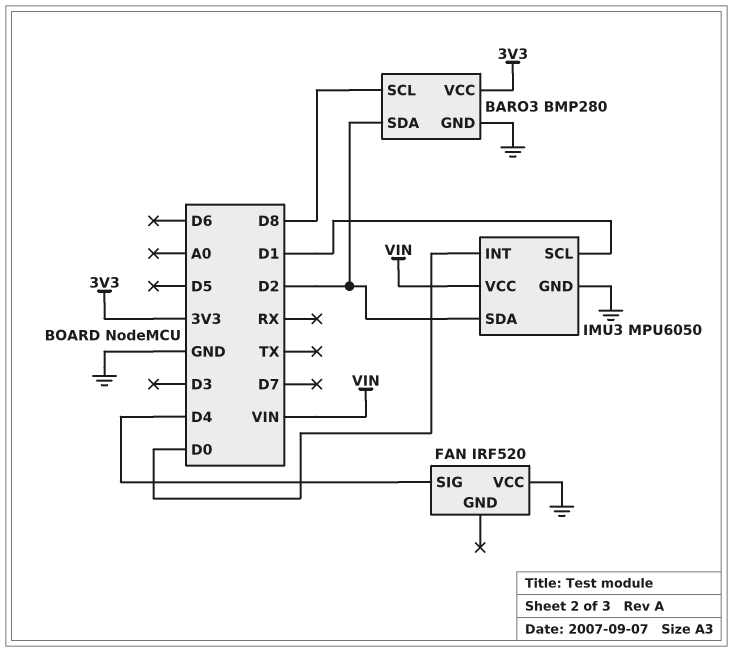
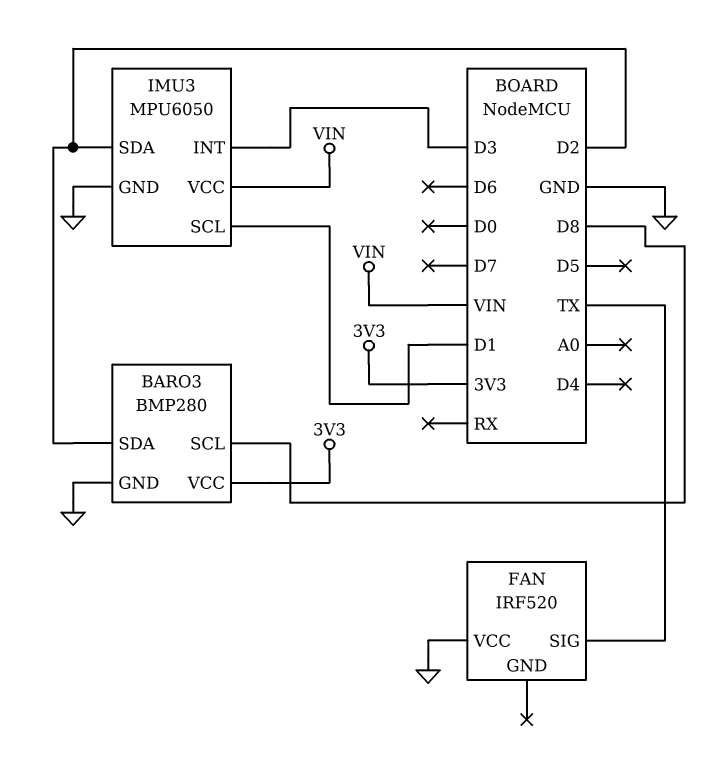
FAN pin SIG: D4 -> TX
IMU3 pin INT: D0 -> D3

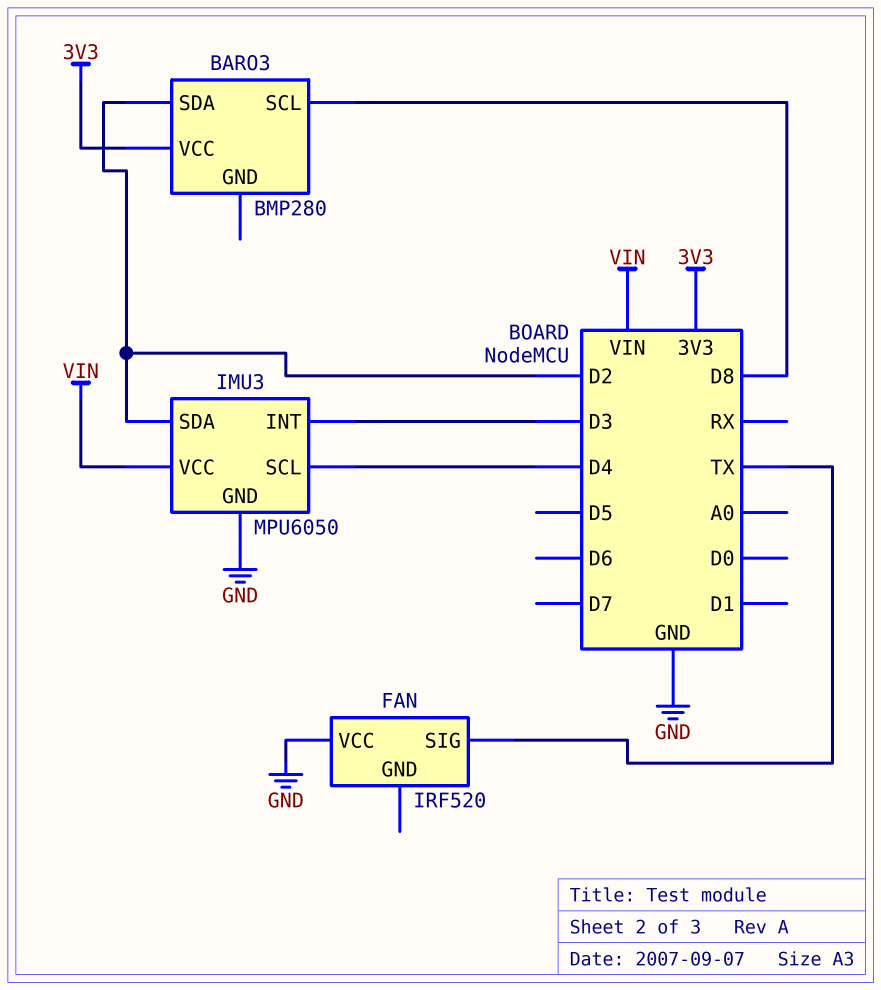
BARO3 pin GND: GND -> none
IMU3 pin SCL: D1 -> D4

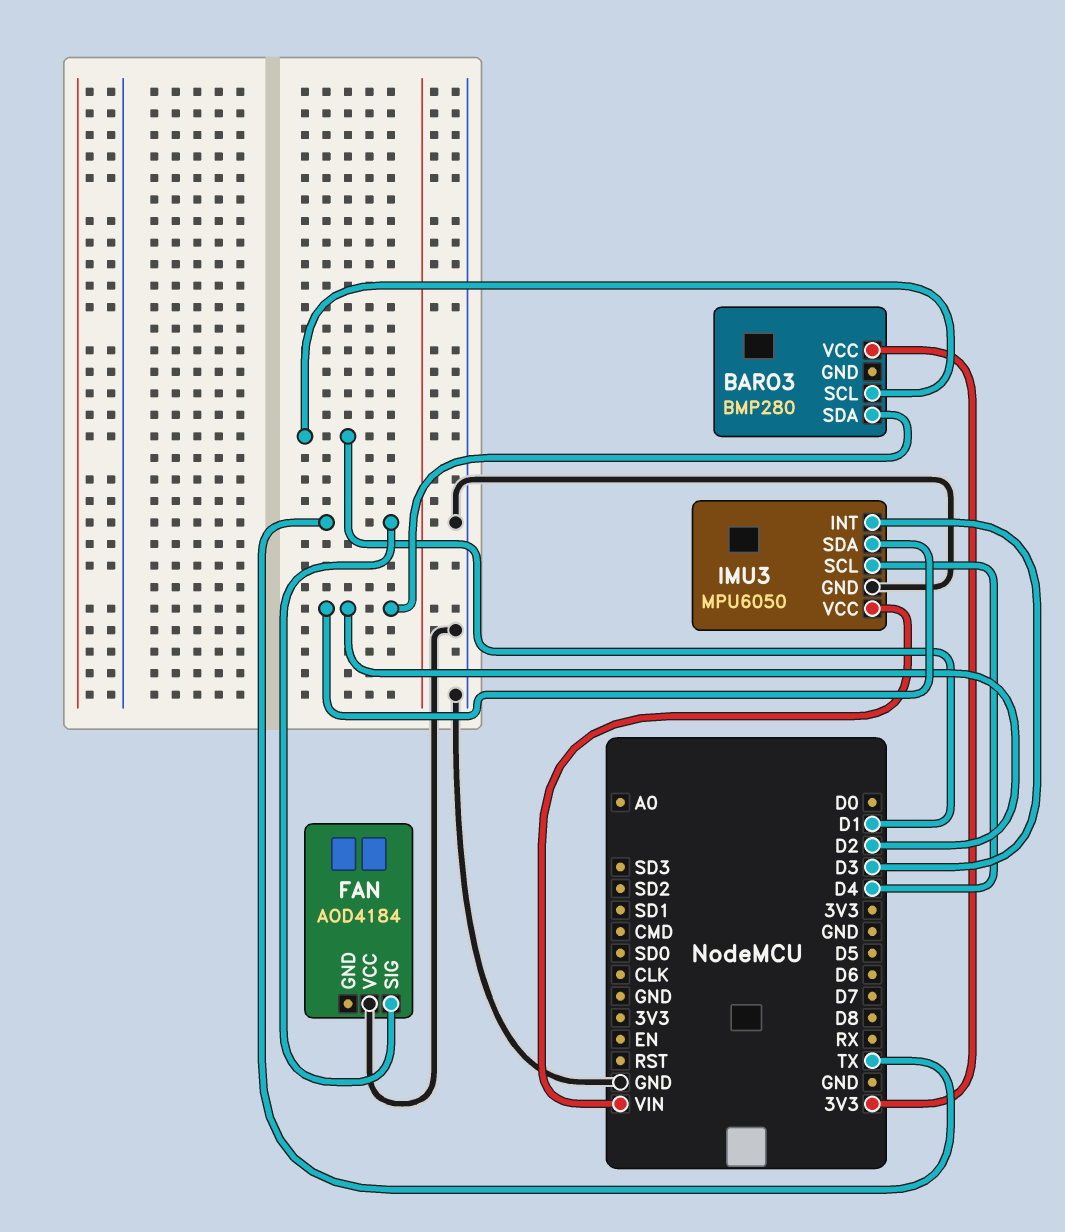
BARO3 pin SCL: D8 -> D1
FAN: IRF520 -> AOD4184

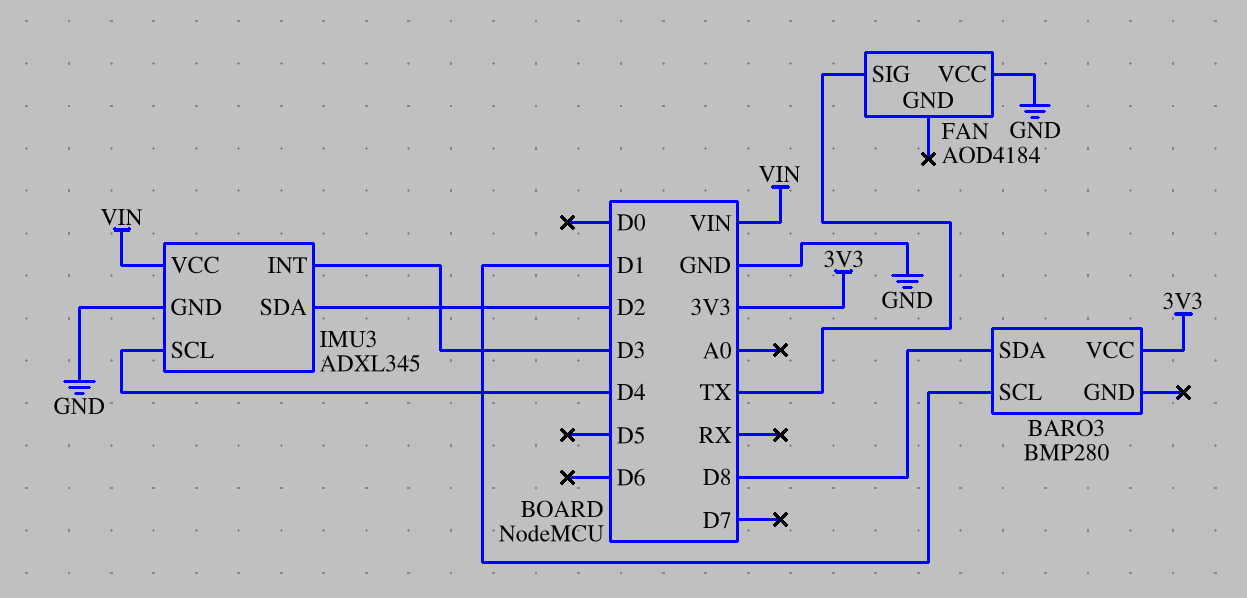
BARO3 pin SDA: D2 -> D8
IMU3: MPU6050 -> ADXL345

